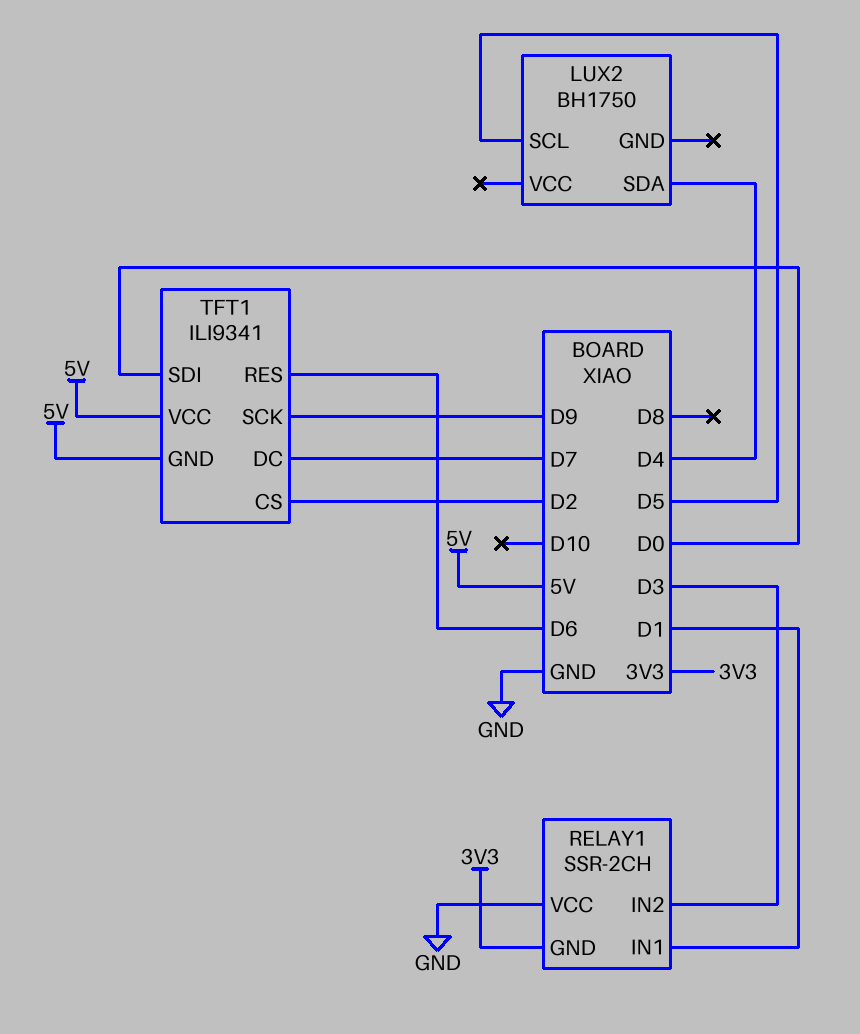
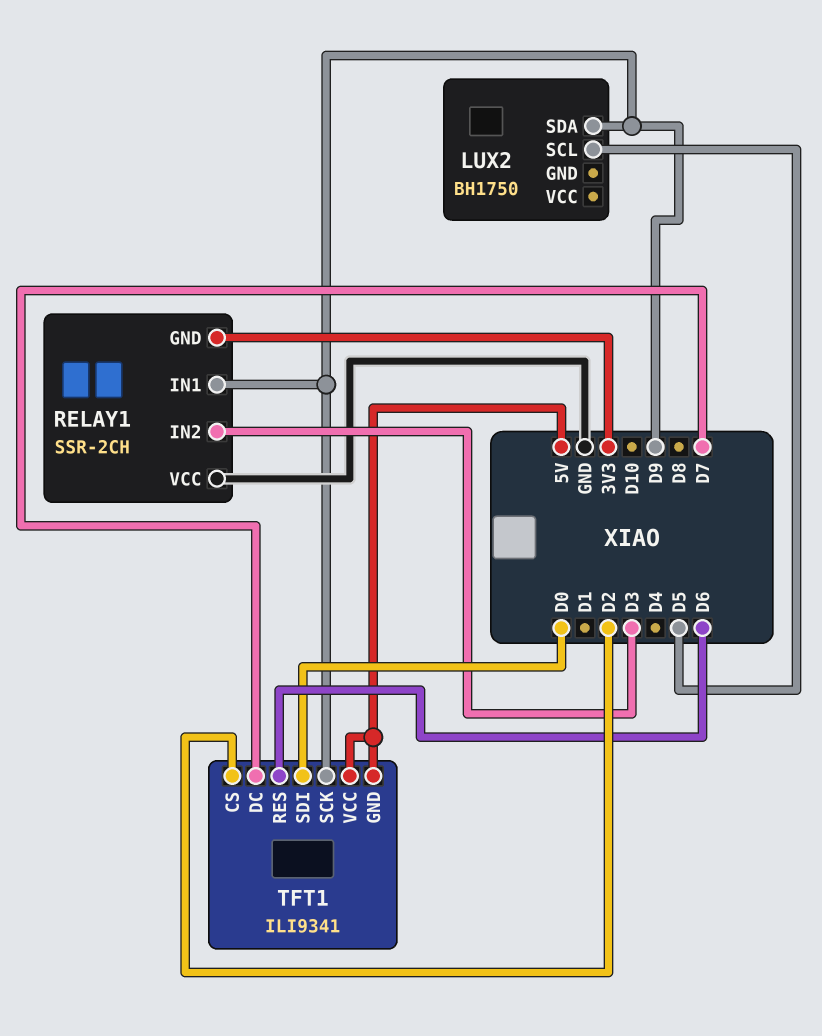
LUX2 pin SDA: D4 -> D9
RELAY1 pin IN1: D1 -> D9

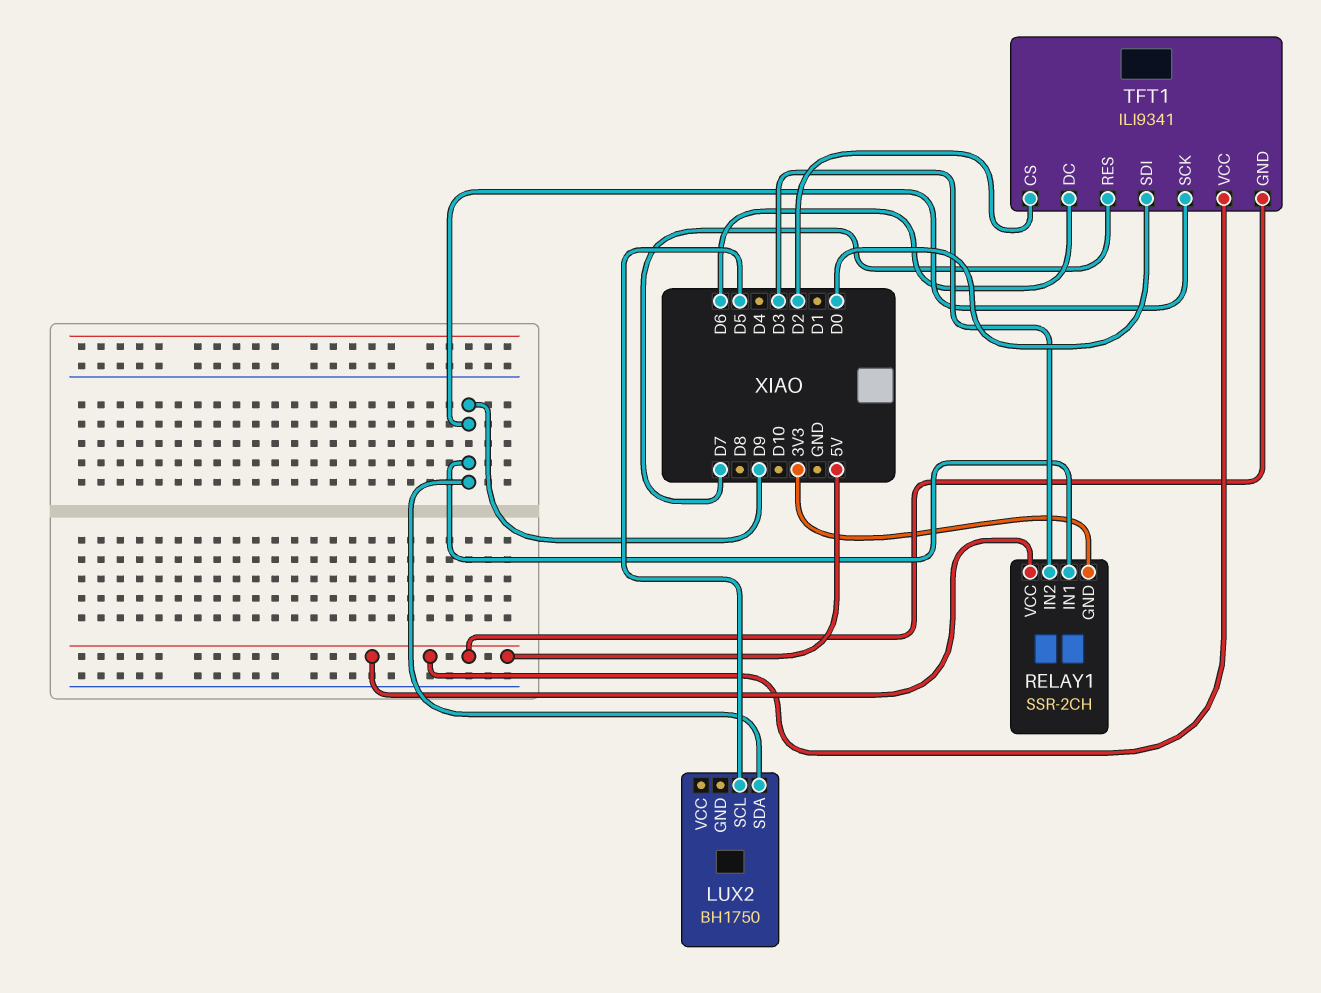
RELAY1 pin VCC: GND -> 5V
TFT1 pin DC: D7 -> D6
TFT1 pin RES: D6 -> D7

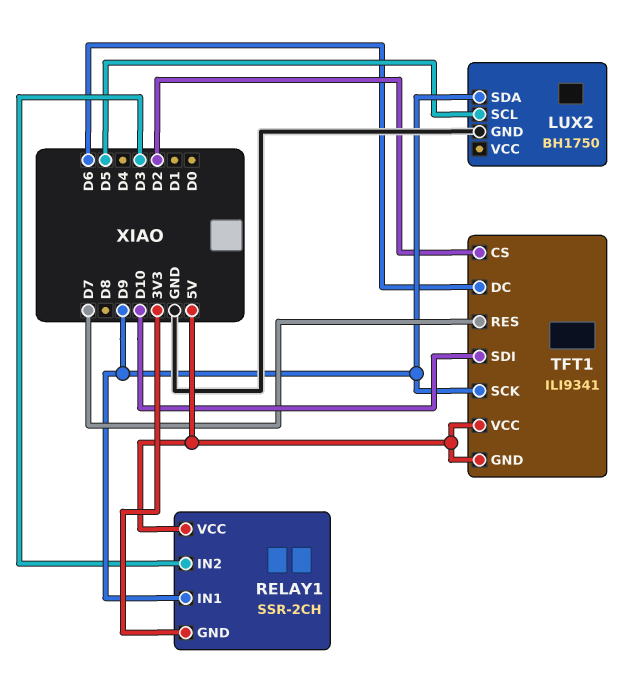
LUX2 pin GND: none -> GND
TFT1 pin SDI: D0 -> D10

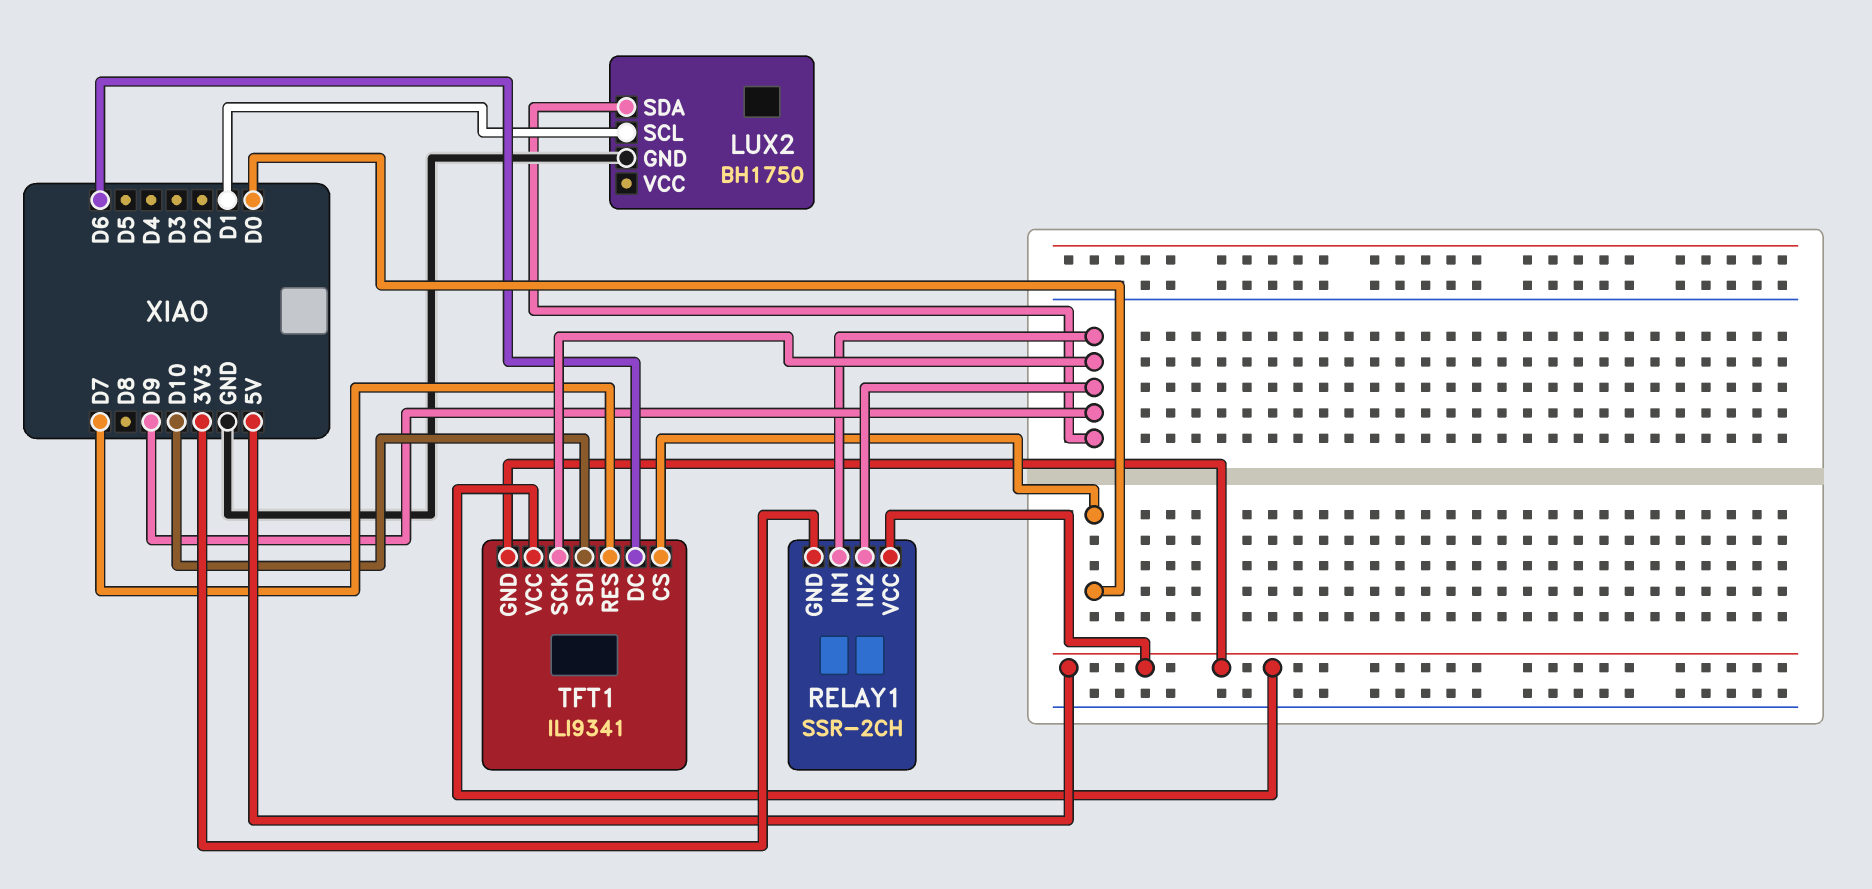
LUX2 pin SCL: D5 -> D1
RELAY1 pin IN2: D3 -> D9
TFT1 pin CS: D2 -> D0

